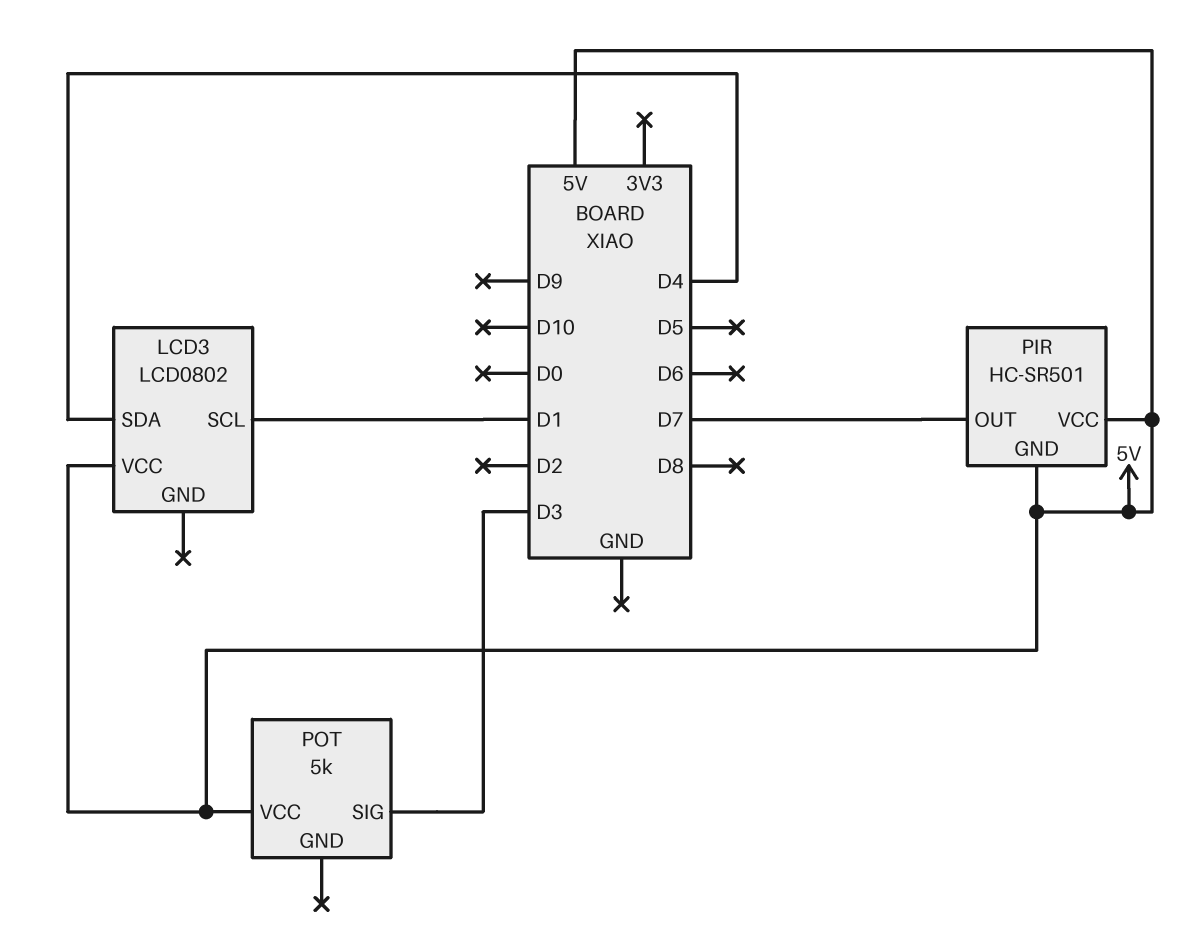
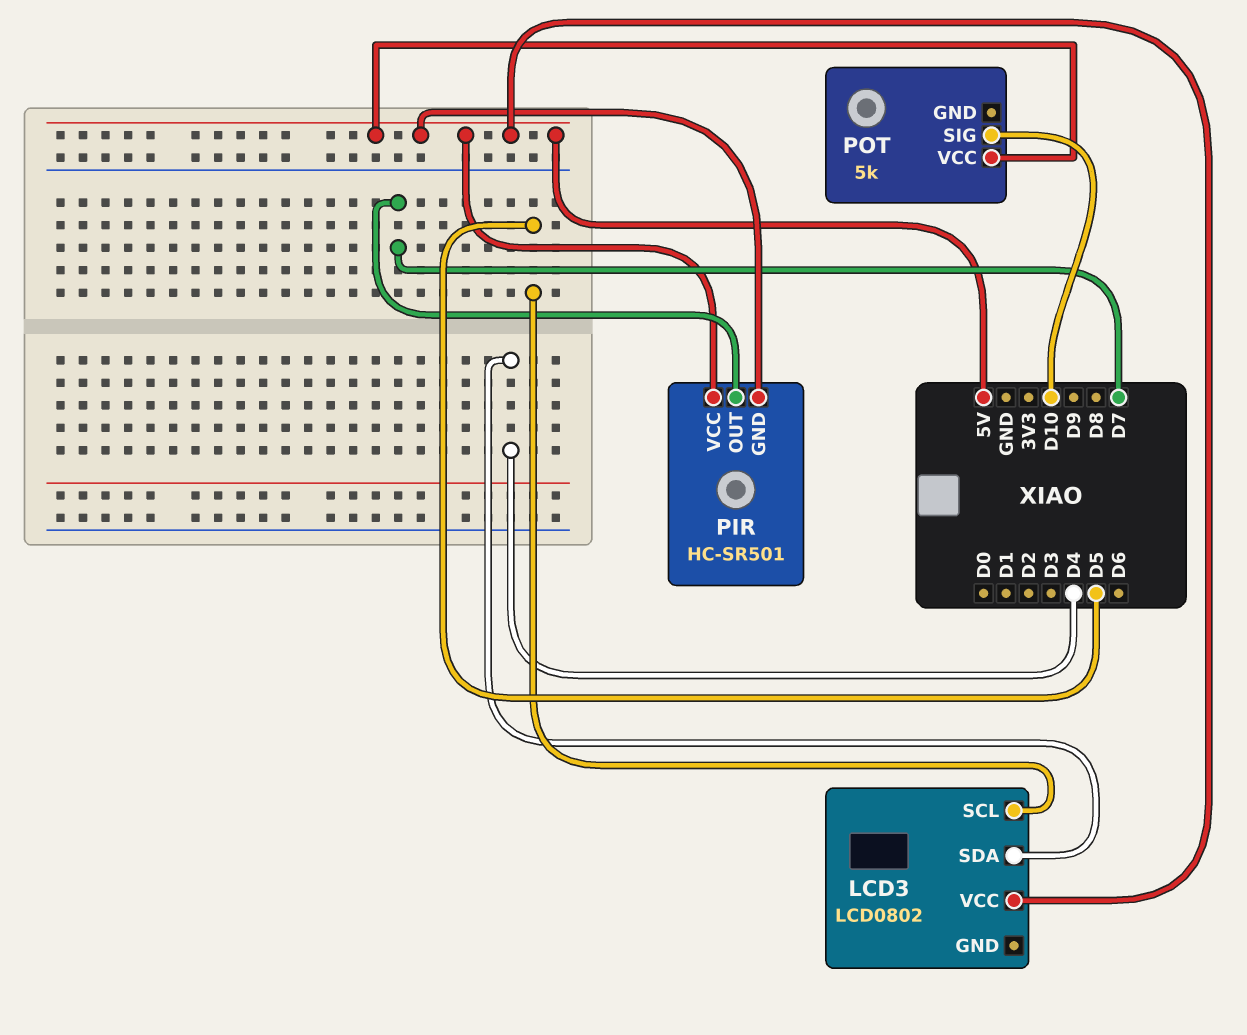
LCD3 pin SCL: D1 -> D5
POT pin SIG: D3 -> D10

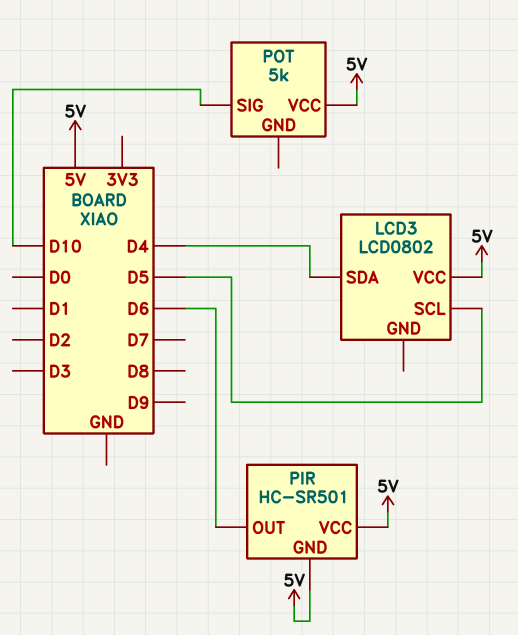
PIR pin OUT: D7 -> D6

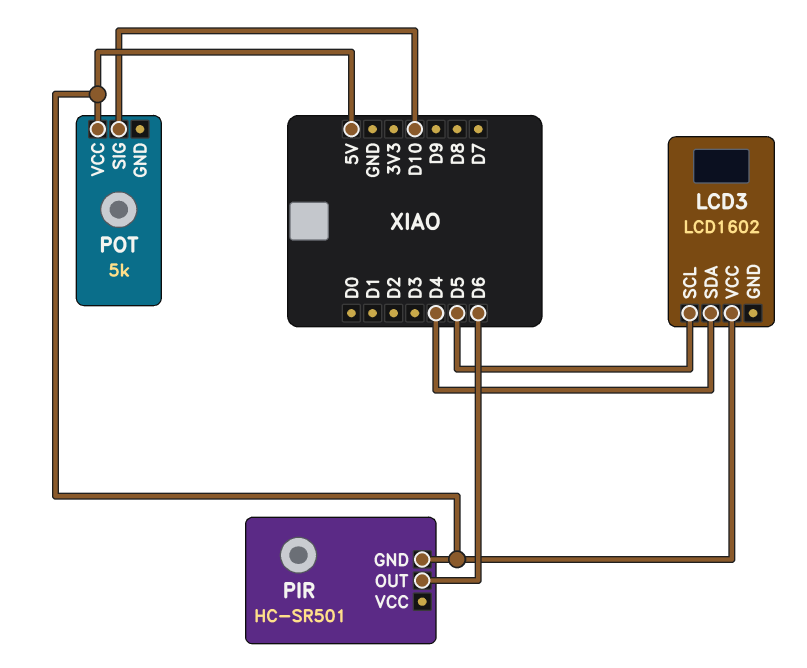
LCD3: LCD0802 -> LCD1602
PIR pin VCC: 5V -> none

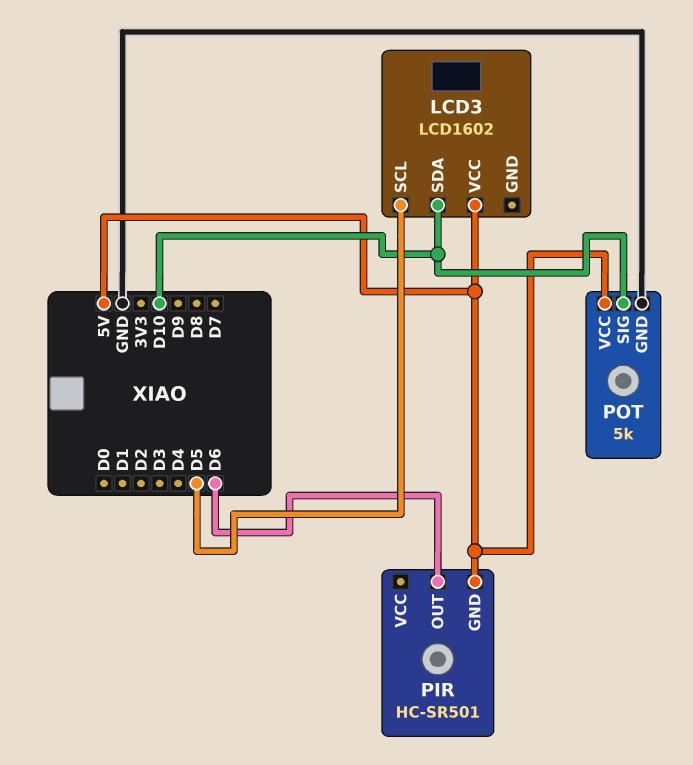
LCD3 pin SDA: D4 -> D10
POT pin GND: none -> GND

